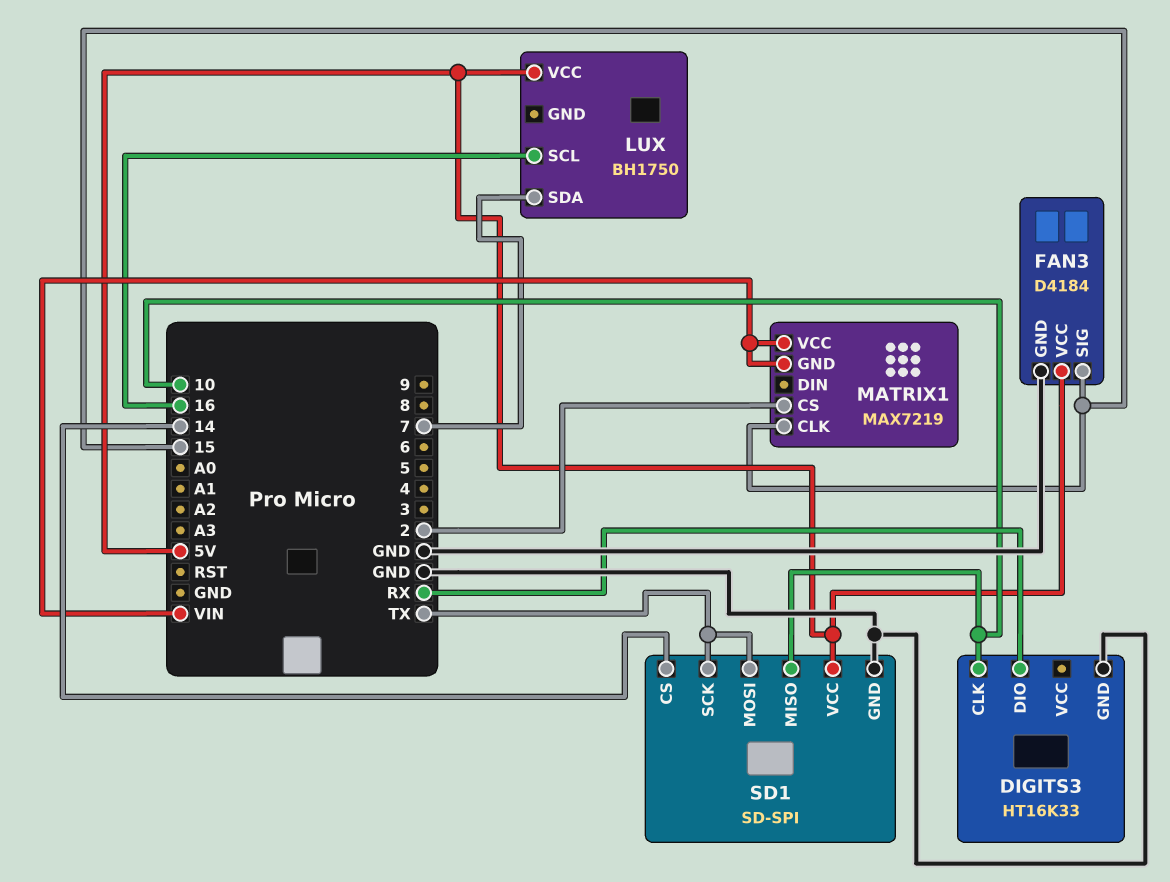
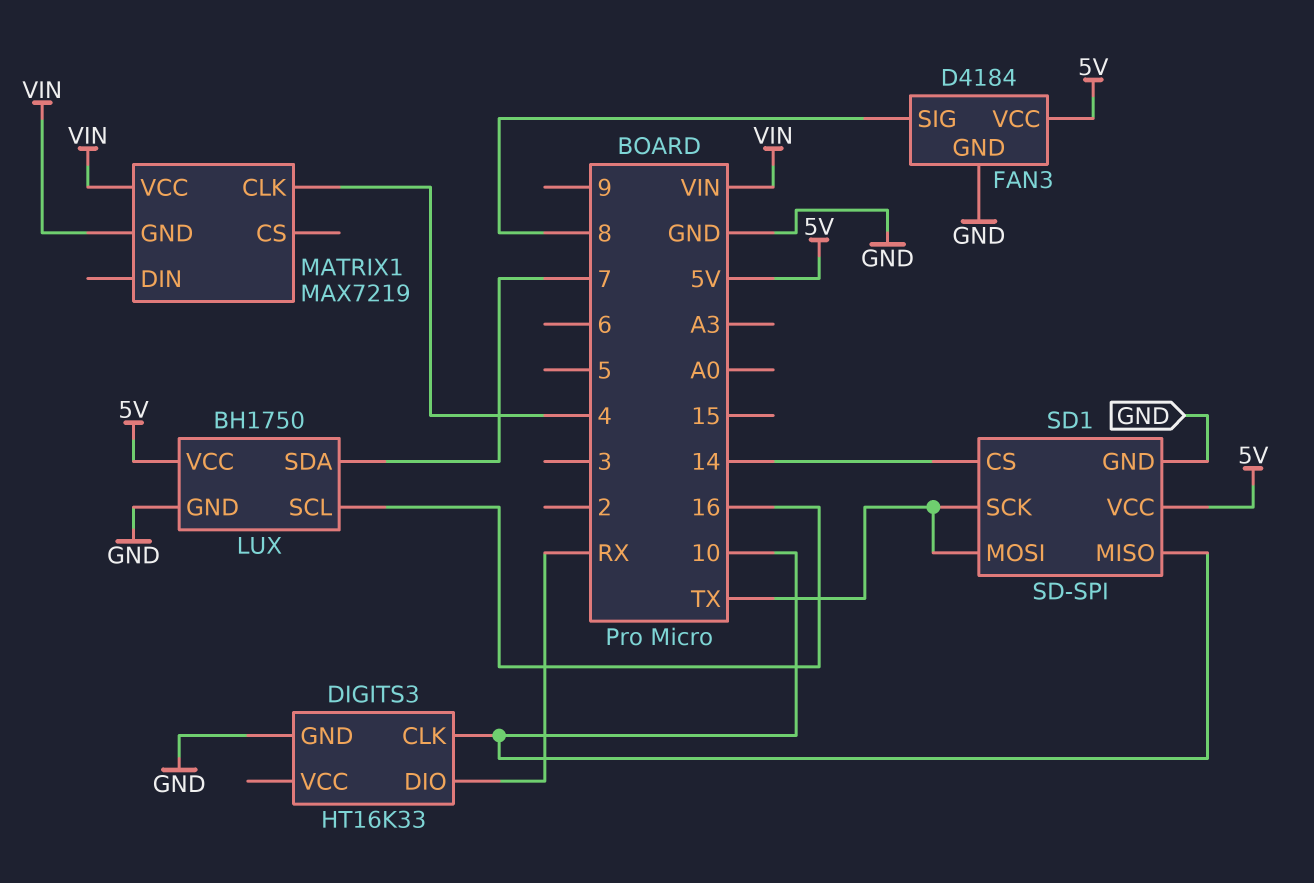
FAN3 pin SIG: 15 -> 8
LUX pin GND: none -> GND
MATRIX1 pin CLK: 15 -> 4
MATRIX1 pin CS: 2 -> none

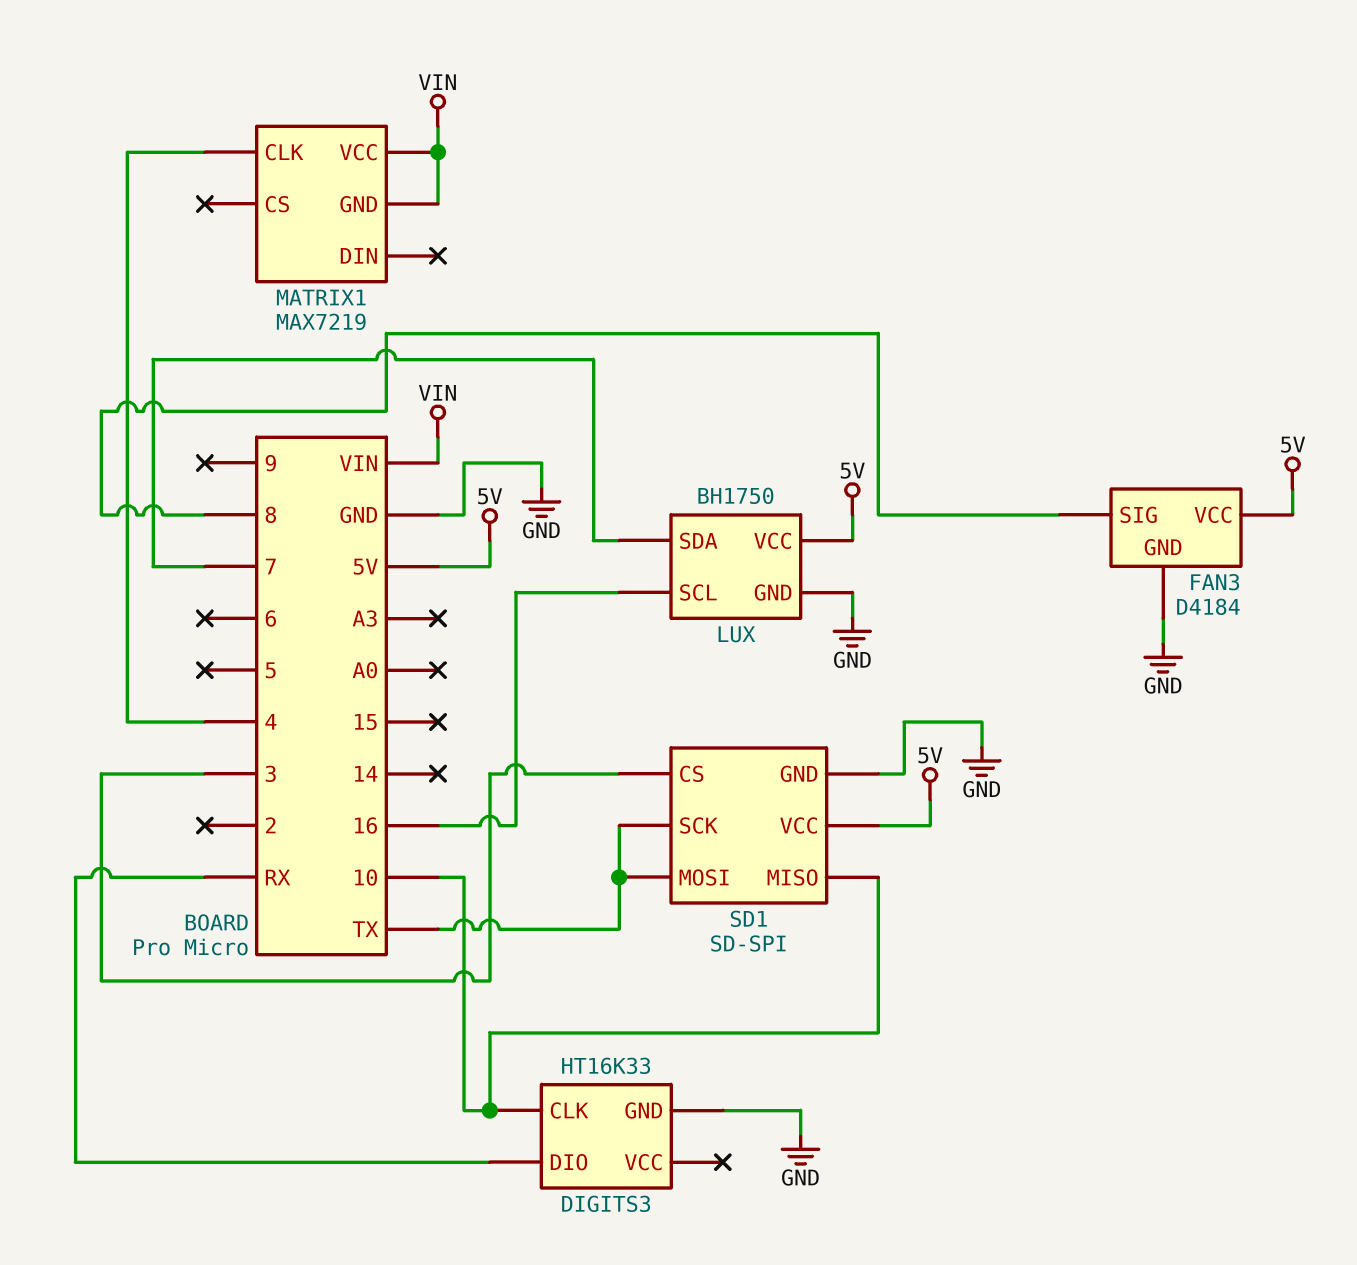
SD1 pin CS: 14 -> 3

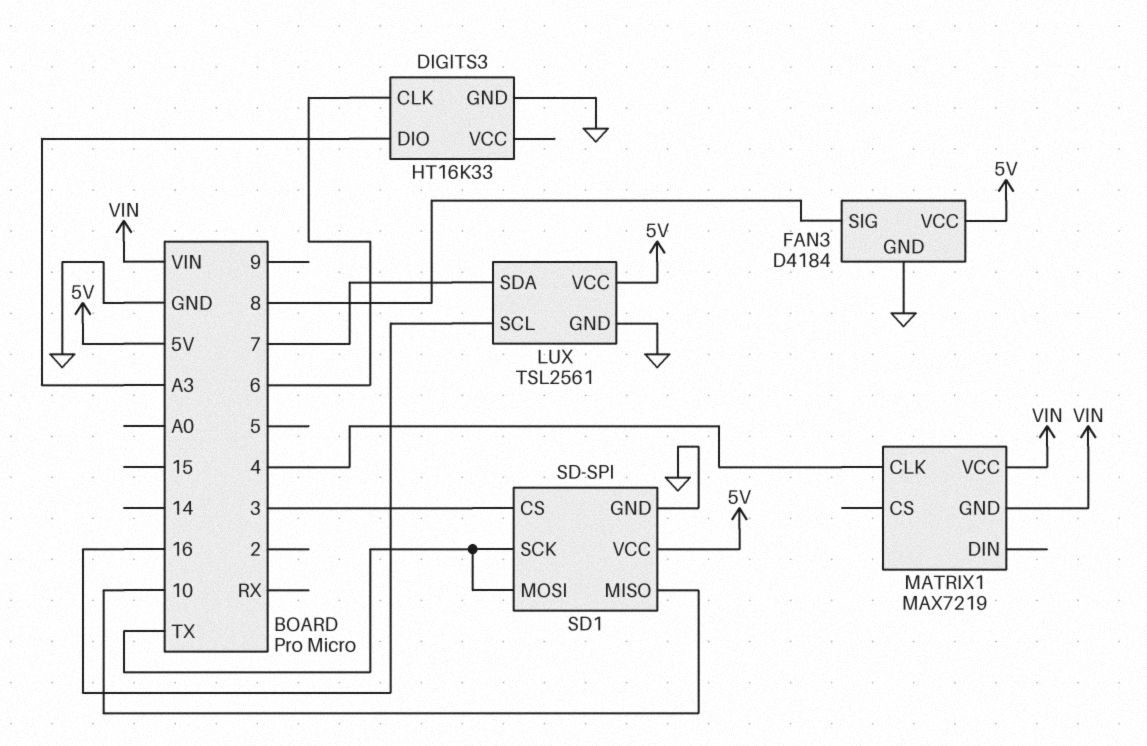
DIGITS3 pin CLK: 10 -> 6
DIGITS3 pin DIO: RX -> A3
LUX: BH1750 -> TSL2561

